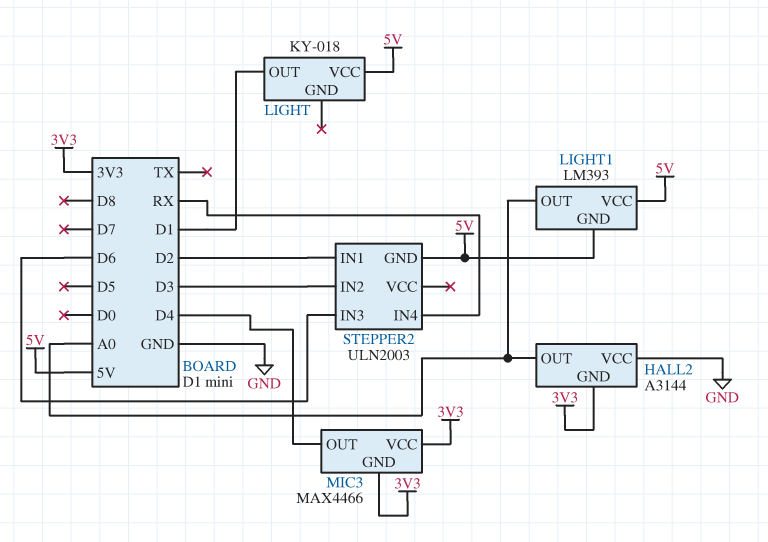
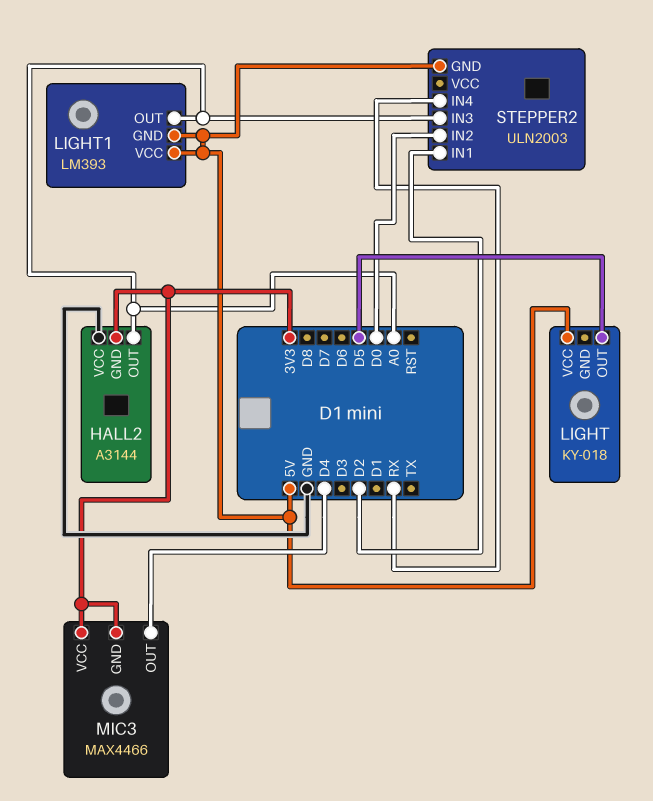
LIGHT pin OUT: D1 -> D5
STEPPER2 pin IN2: D3 -> D0
STEPPER2 pin IN3: D6 -> A0

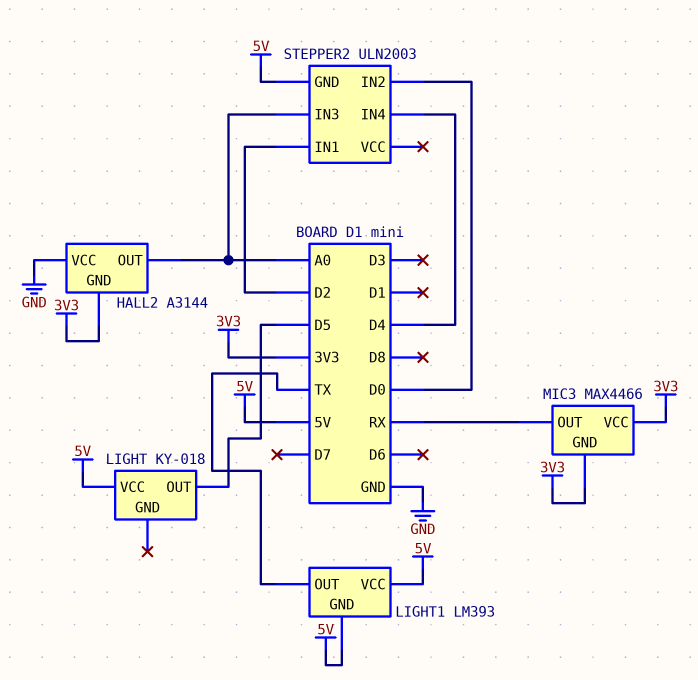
LIGHT1 pin OUT: A0 -> TX
MIC3 pin OUT: D4 -> RX
STEPPER2 pin IN4: RX -> D4

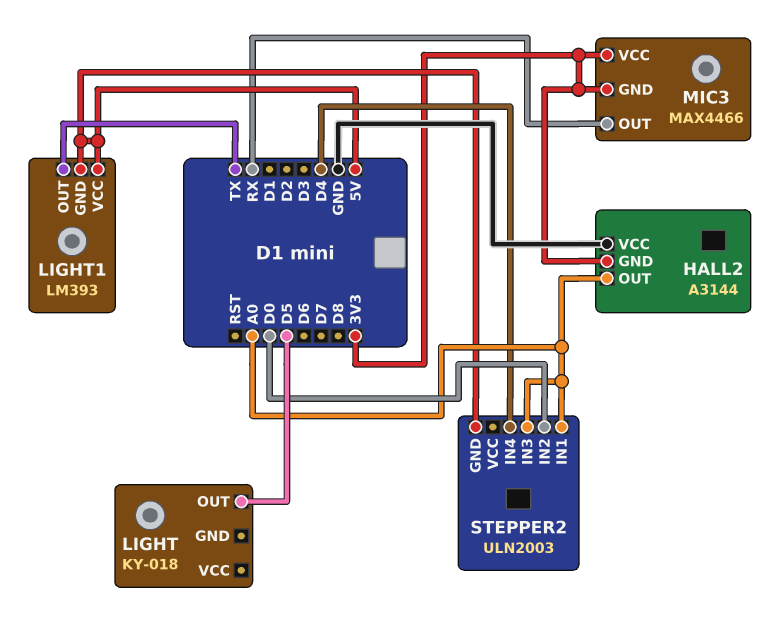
LIGHT pin VCC: 5V -> none
STEPPER2 pin IN1: D2 -> A0

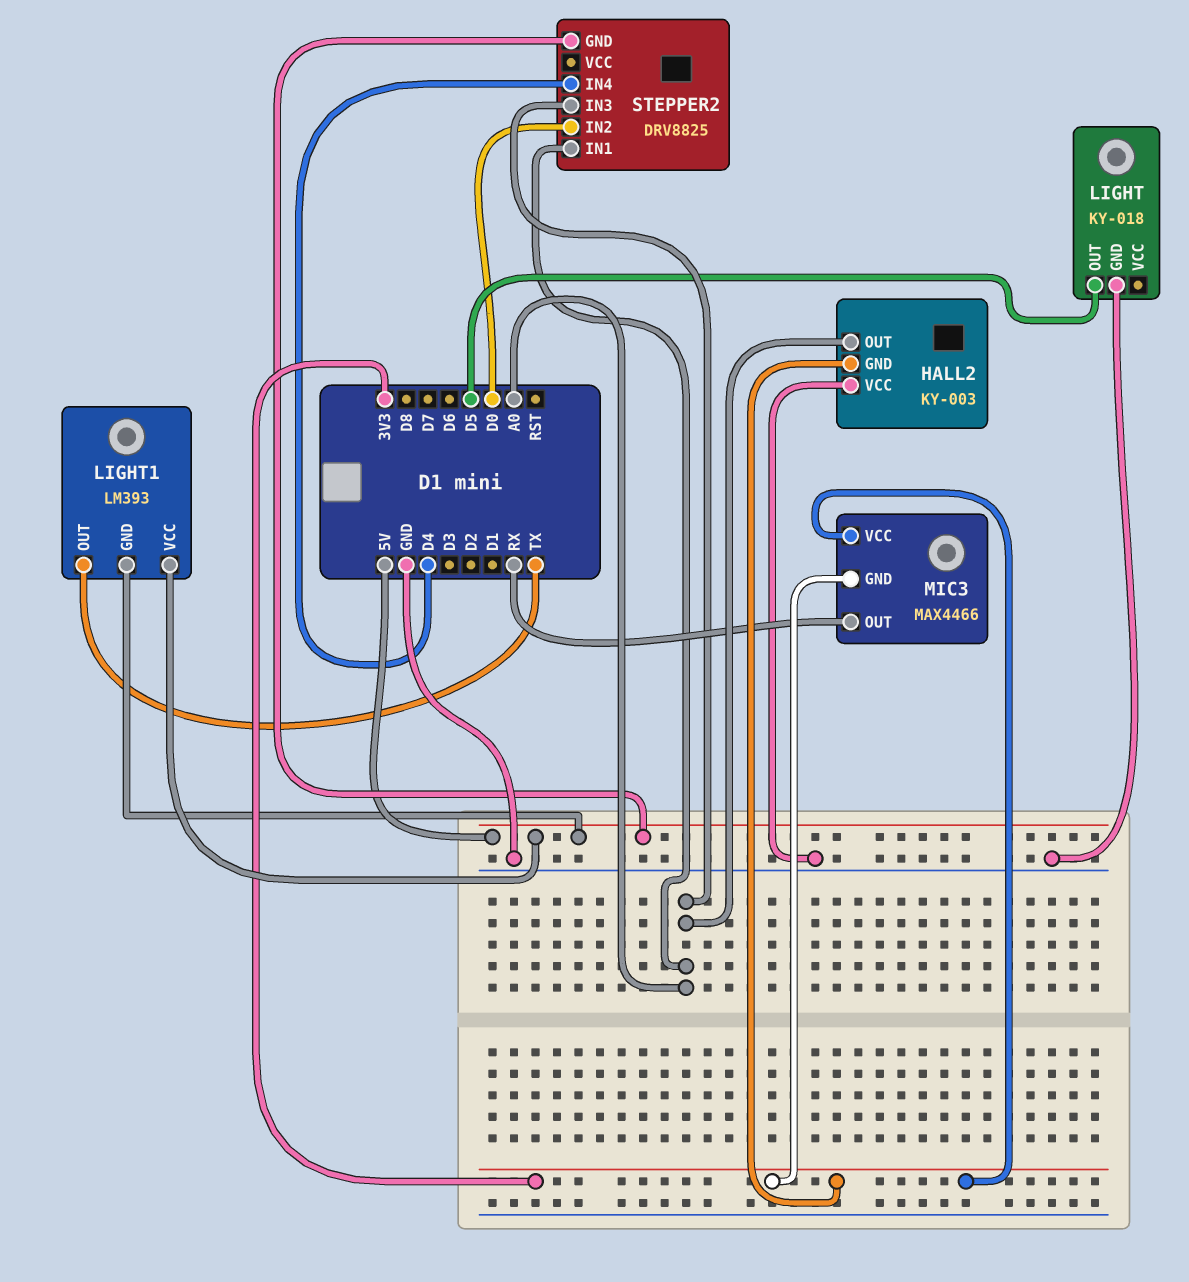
HALL2: A3144 -> KY-003
LIGHT pin GND: none -> GND
STEPPER2: ULN2003 -> DRV8825

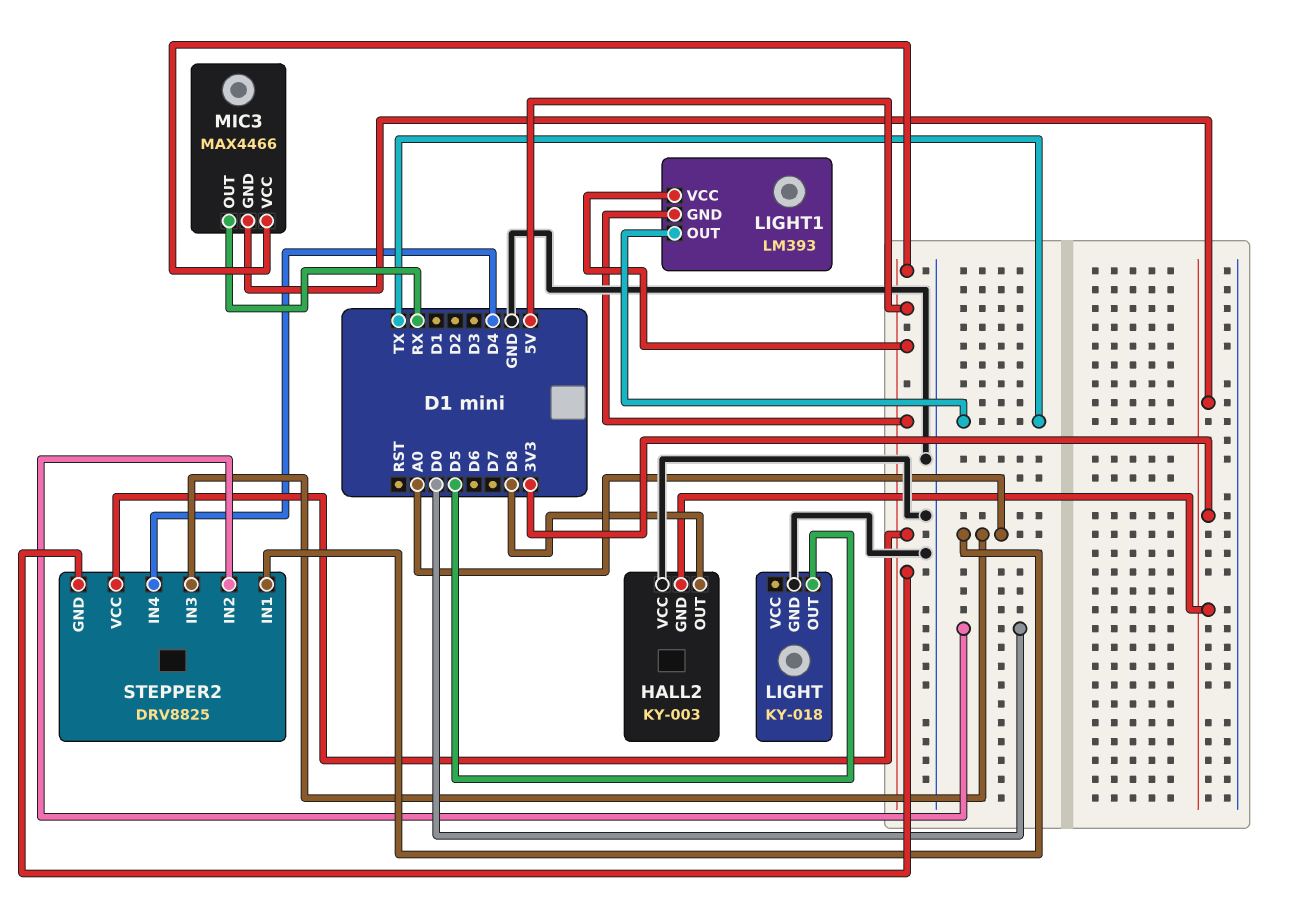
HALL2 pin OUT: A0 -> D8
MIC3 pin VCC: 3V3 -> 5V
STEPPER2 pin VCC: none -> 5V

